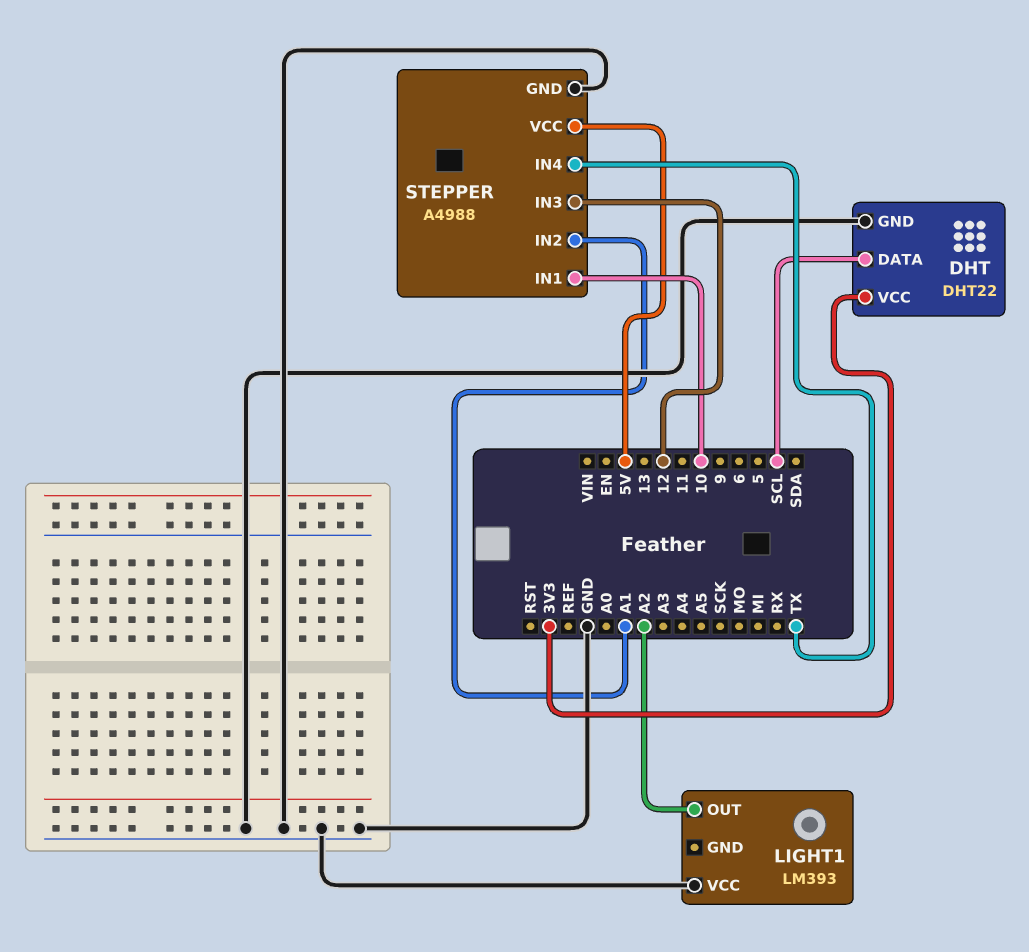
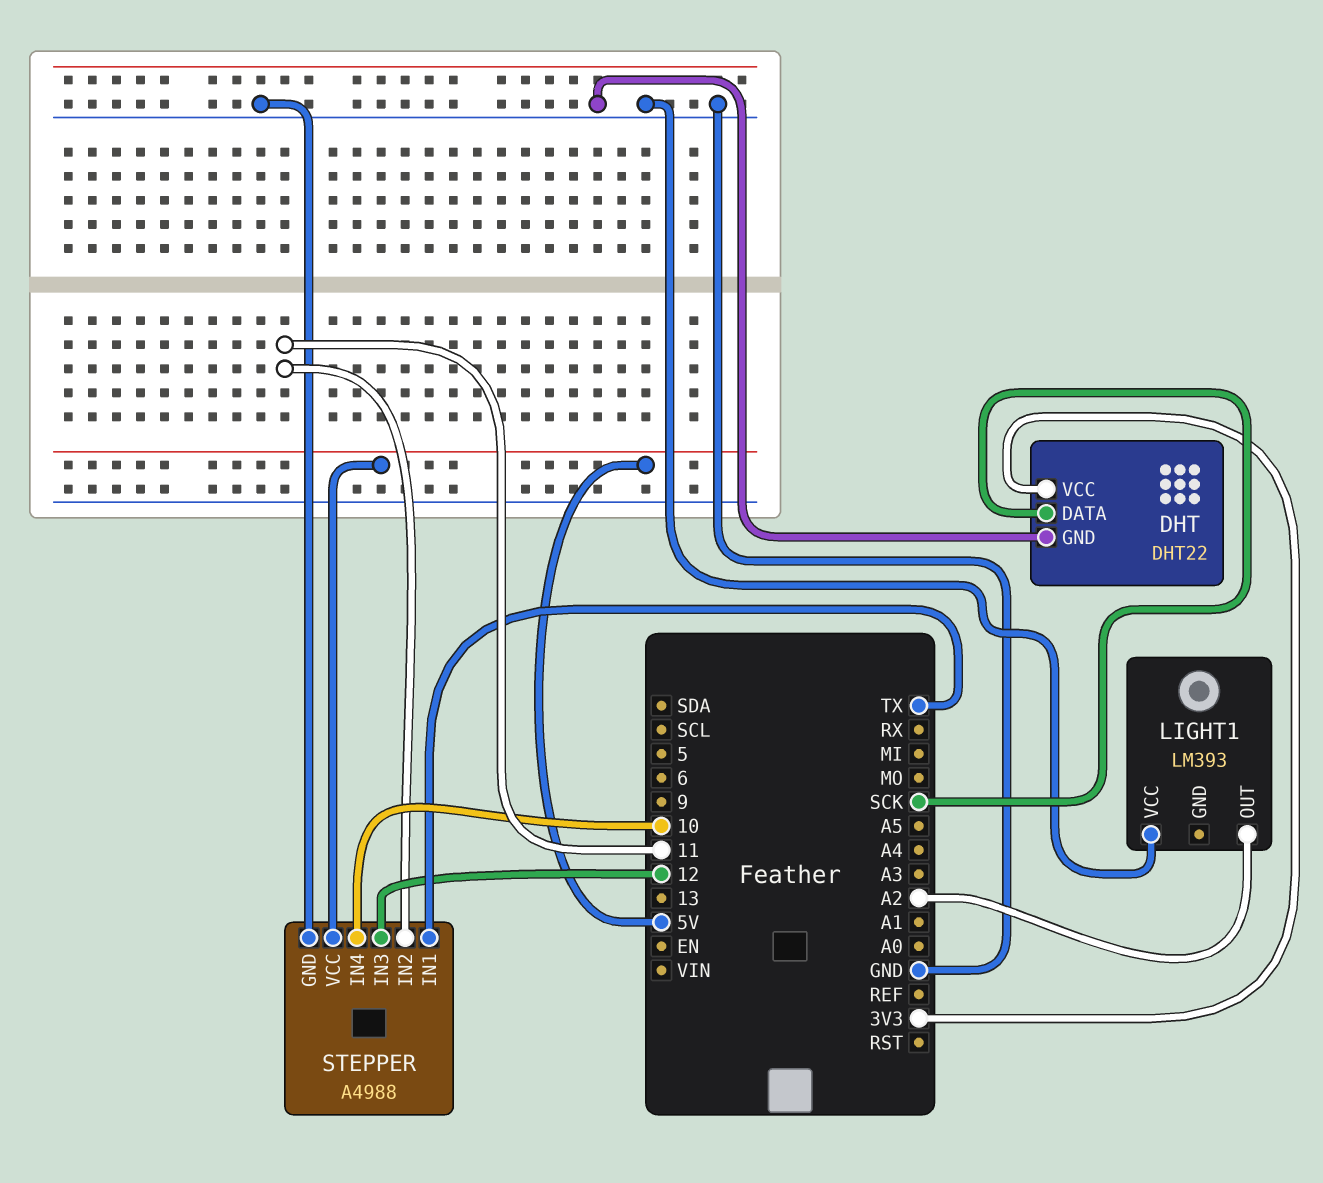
DHT pin DATA: SCL -> SCK
STEPPER pin IN1: 10 -> TX
STEPPER pin IN2: A1 -> 11
STEPPER pin IN4: TX -> 10

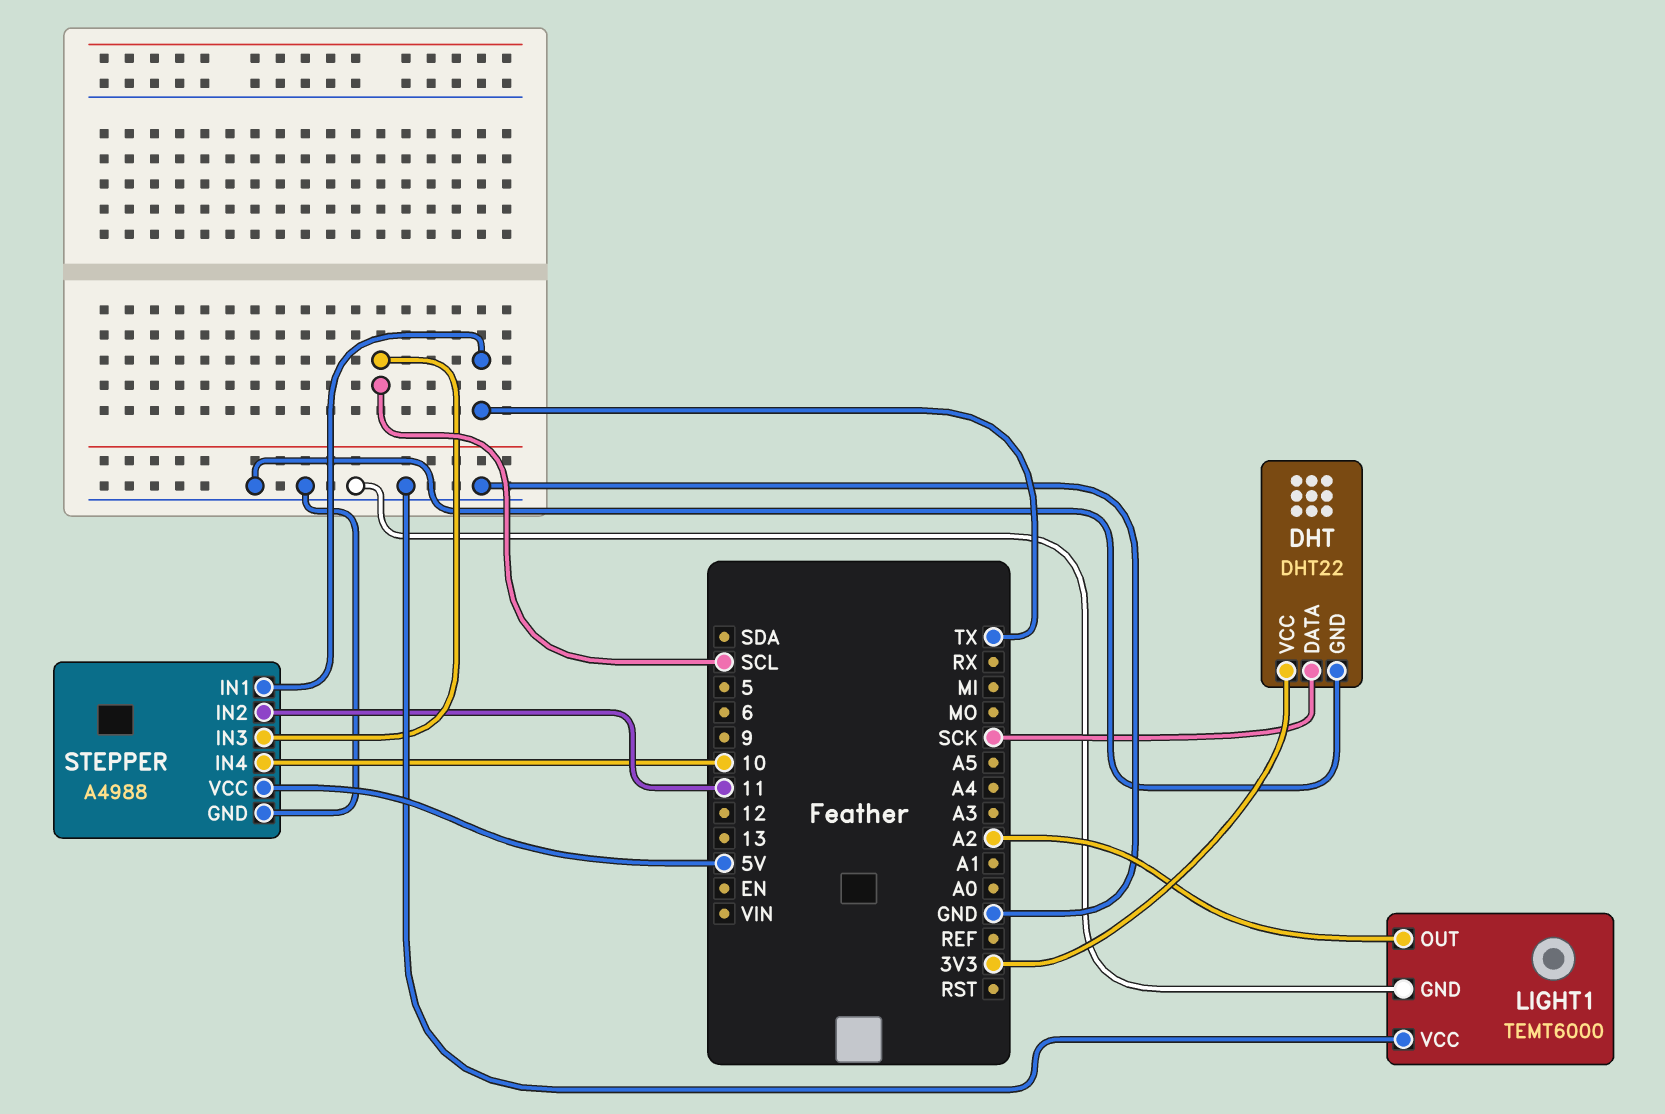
LIGHT1: LM393 -> TEMT6000
LIGHT1 pin GND: none -> GND
STEPPER pin IN3: 12 -> SCL

